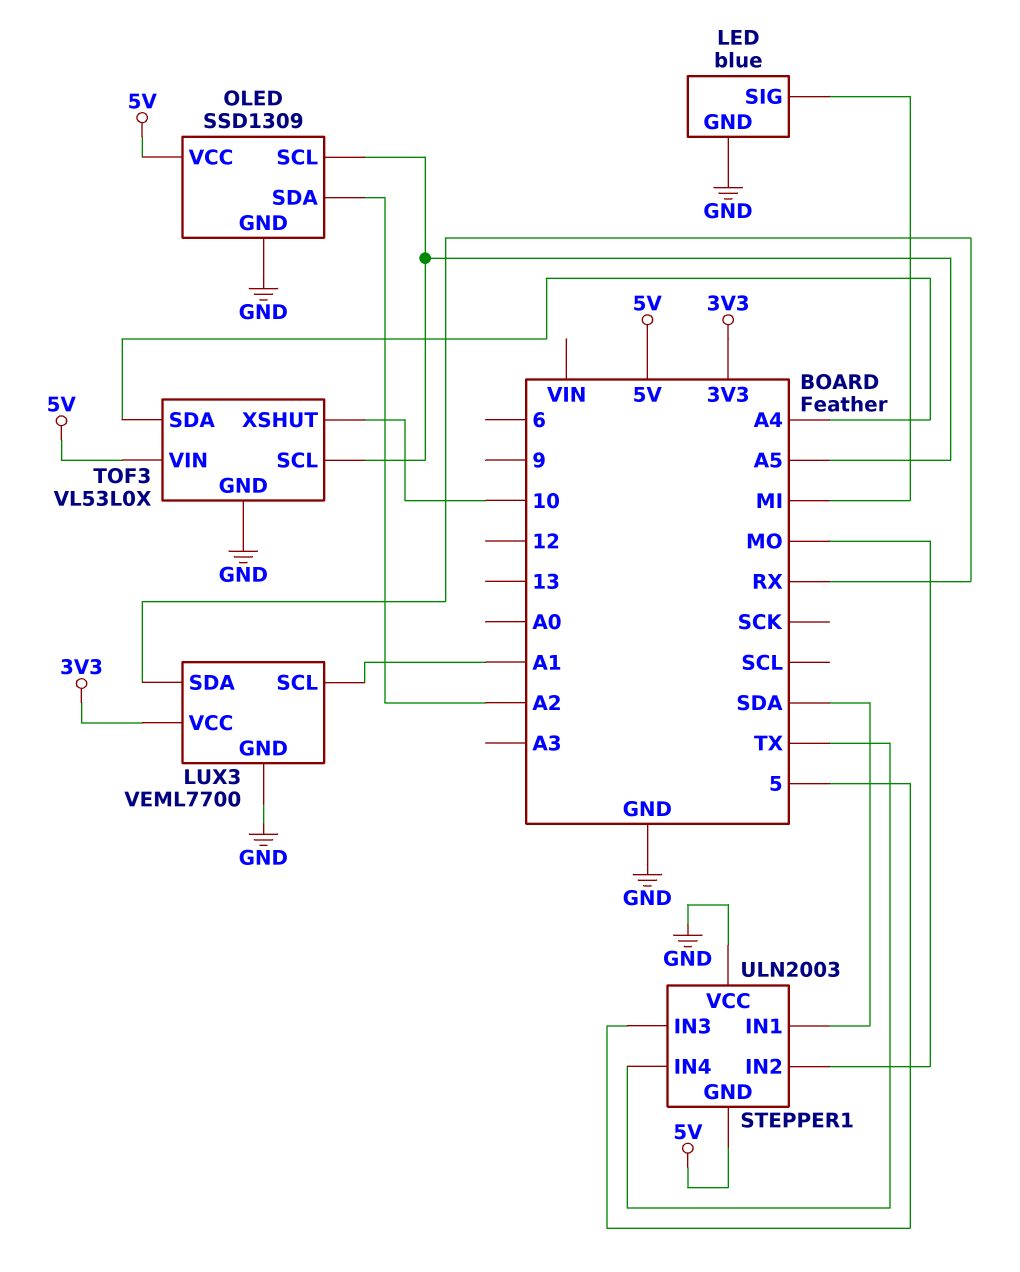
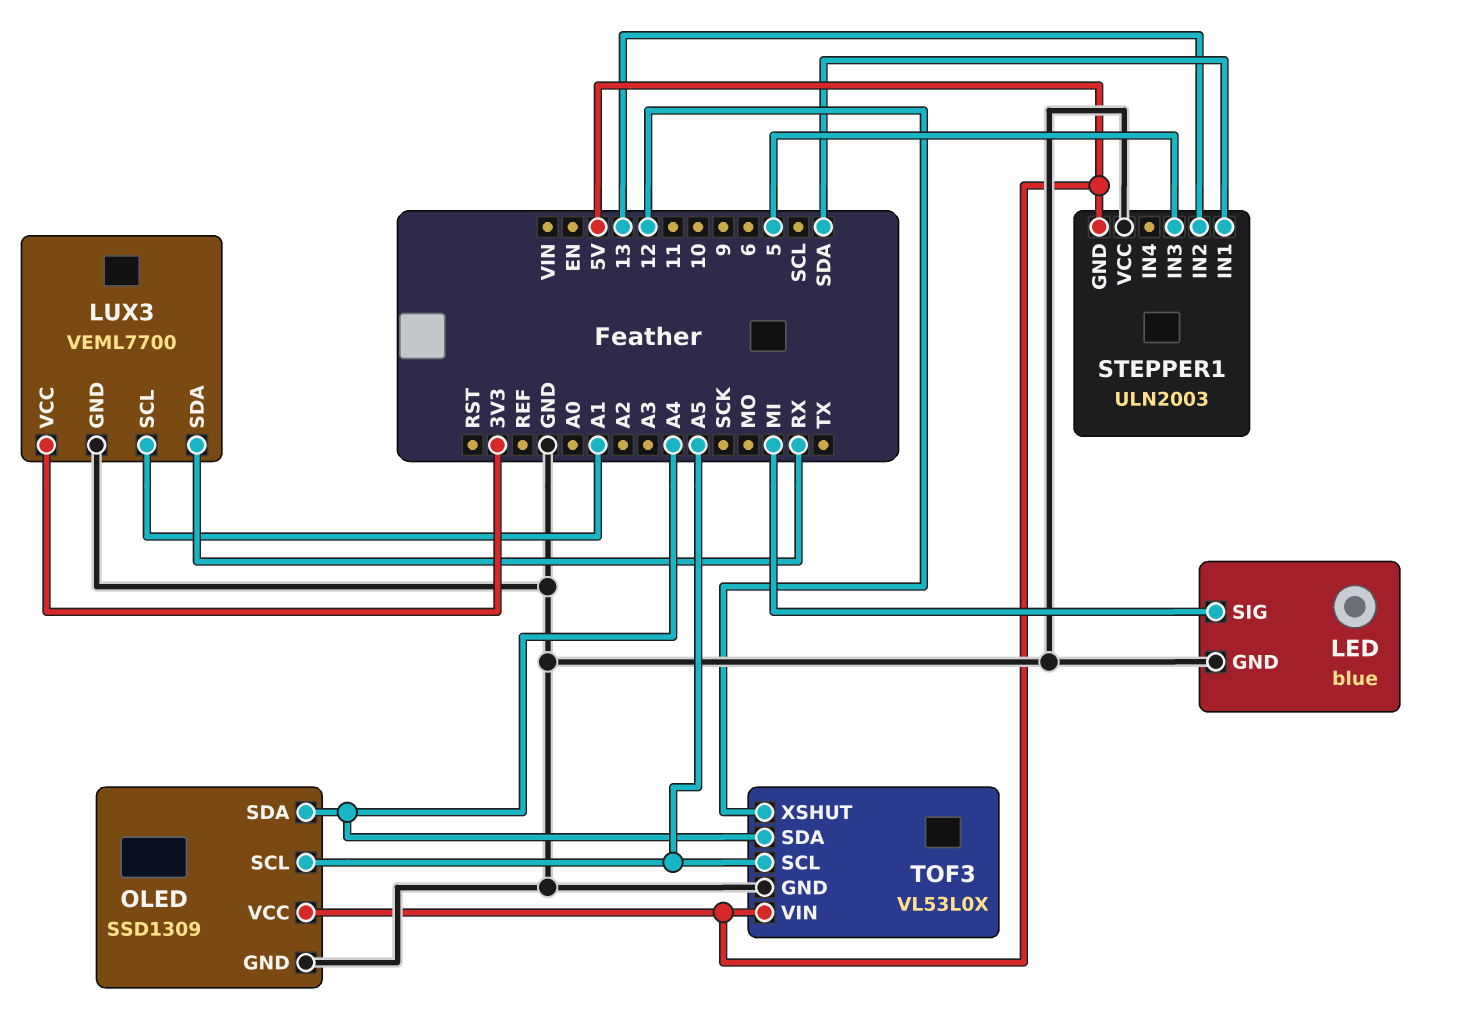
OLED pin SDA: A2 -> A4
STEPPER1 pin IN2: MO -> 13
STEPPER1 pin IN4: TX -> none
TOF3 pin XSHUT: 10 -> 12

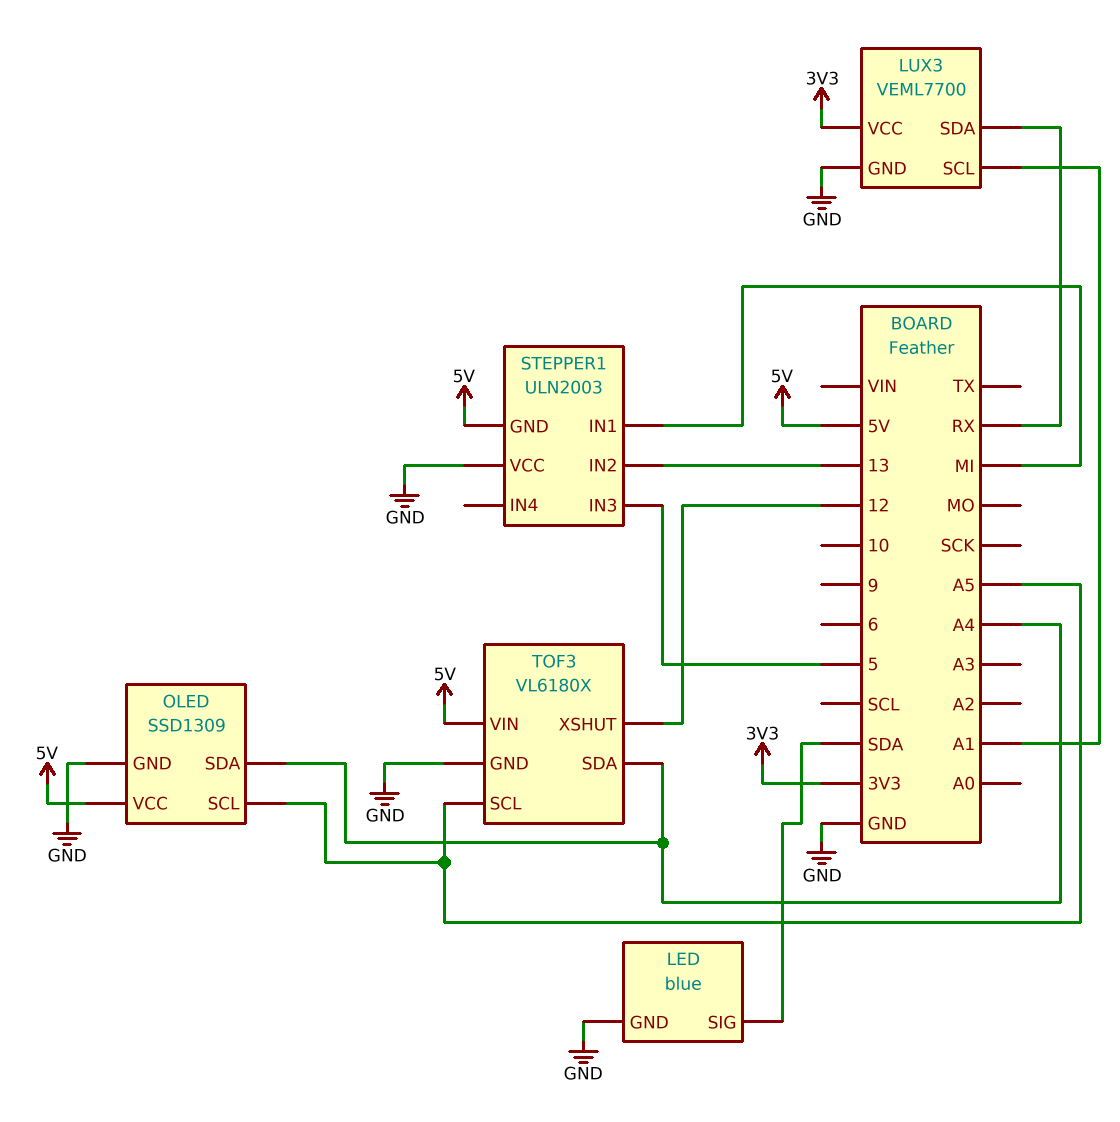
LED pin SIG: MI -> SDA
STEPPER1 pin IN1: SDA -> MI
TOF3: VL53L0X -> VL6180X

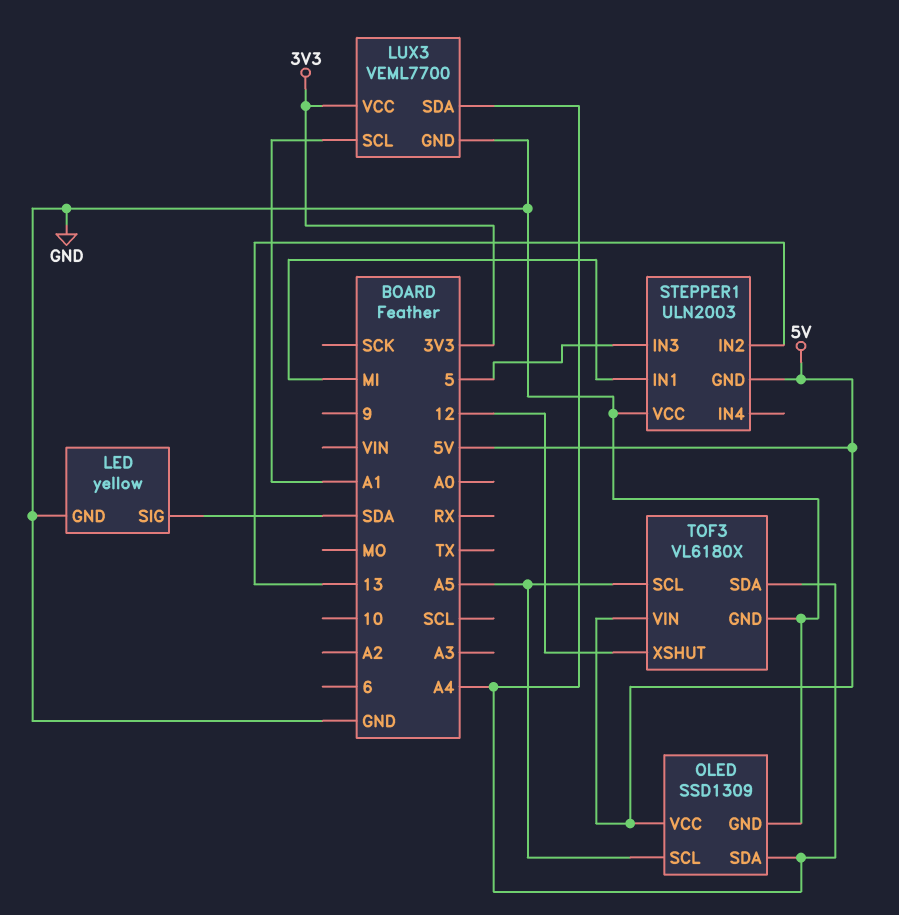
LED: blue -> yellow
LUX3 pin SDA: RX -> A4

